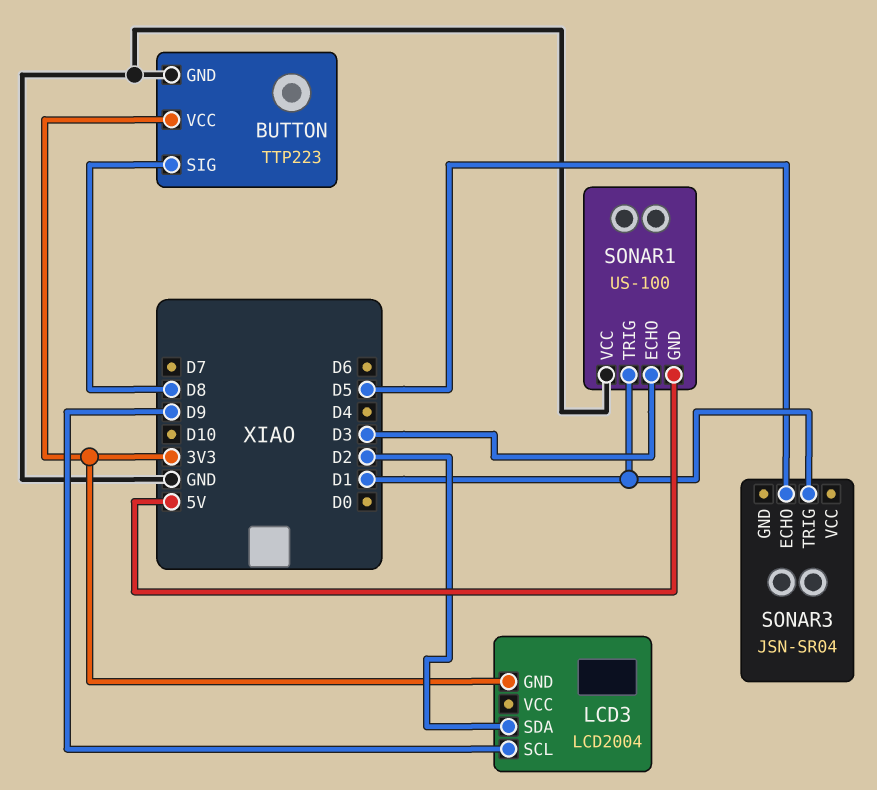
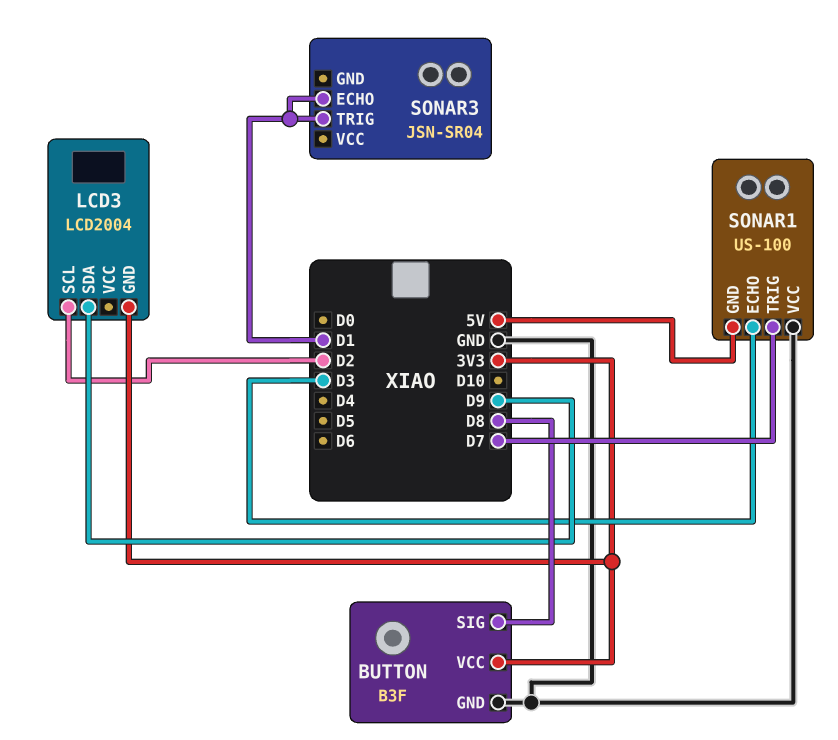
BUTTON: TTP223 -> B3F
LCD3 pin SCL: D9 -> D2
LCD3 pin SDA: D2 -> D9
SONAR1 pin TRIG: D1 -> D7
SONAR3 pin ECHO: D5 -> D1

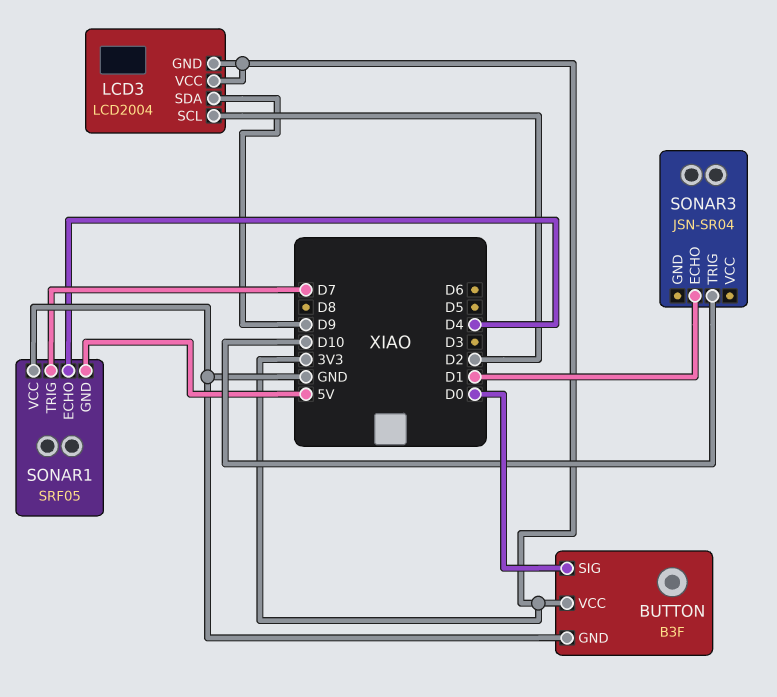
BUTTON pin SIG: D8 -> D0
LCD3 pin VCC: none -> 3V3
SONAR1: US-100 -> SRF05
SONAR1 pin ECHO: D3 -> D4
SONAR3 pin TRIG: D1 -> D10

